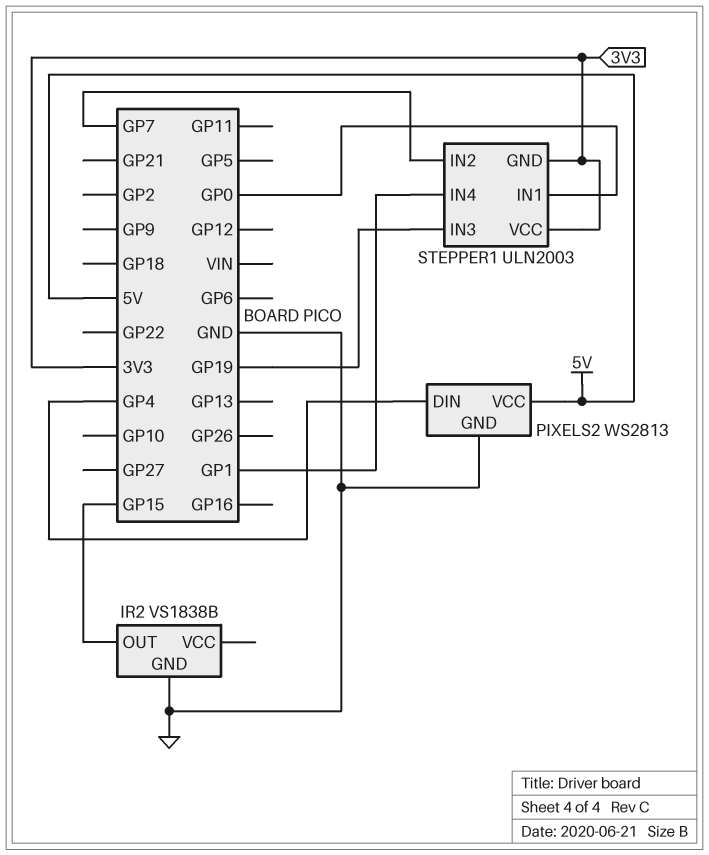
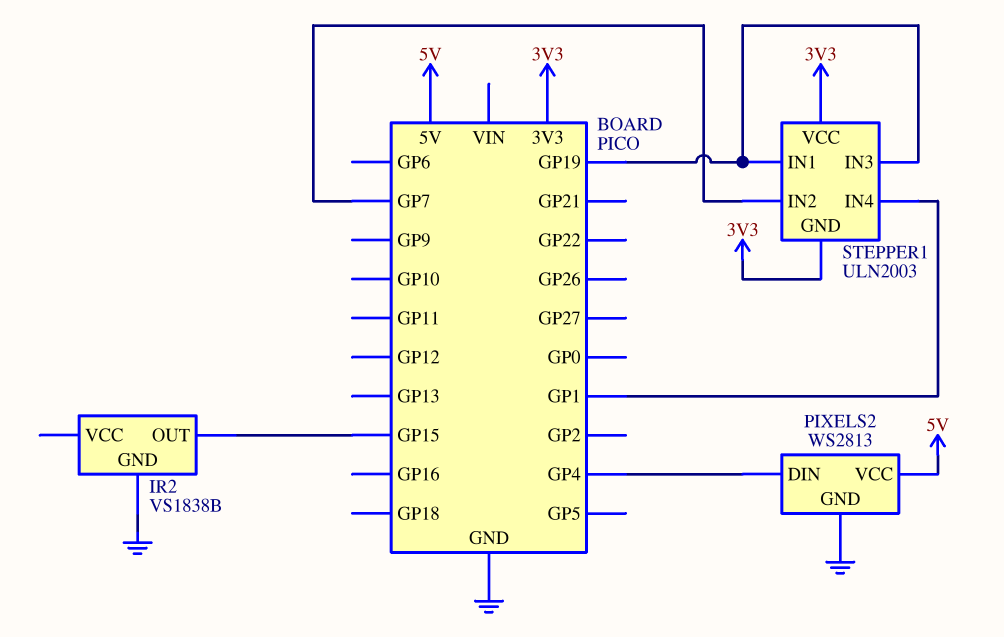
STEPPER1 pin IN1: GP0 -> GP19

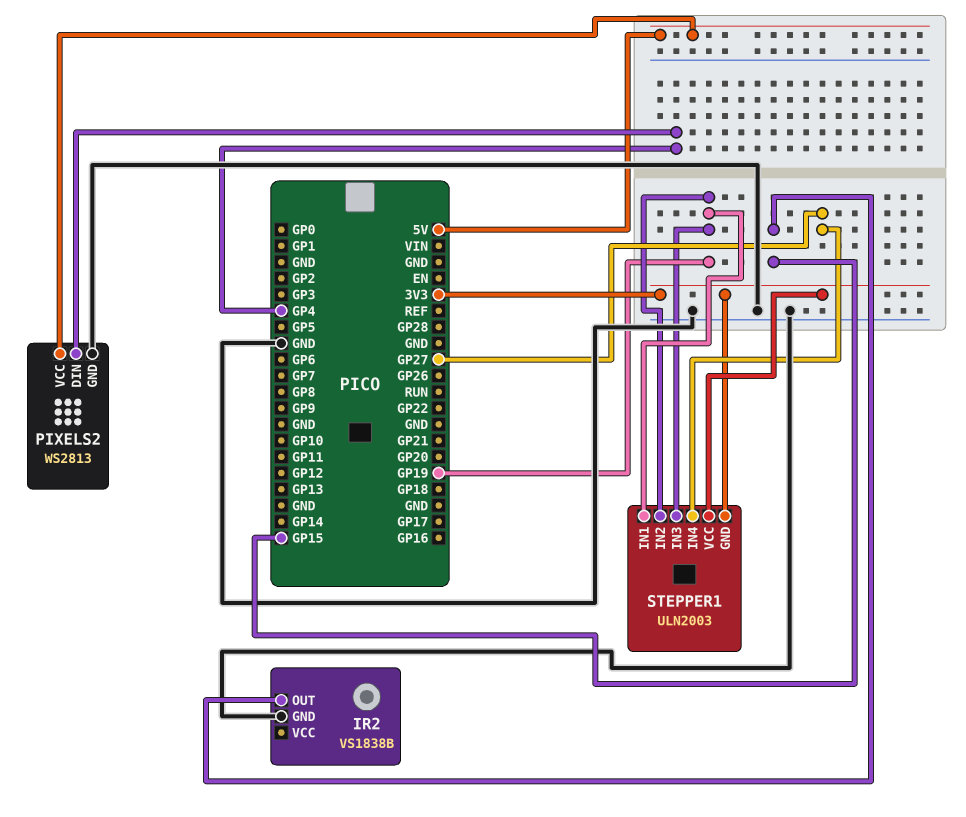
STEPPER1 pin IN2: GP7 -> GP19
STEPPER1 pin IN4: GP1 -> GP27

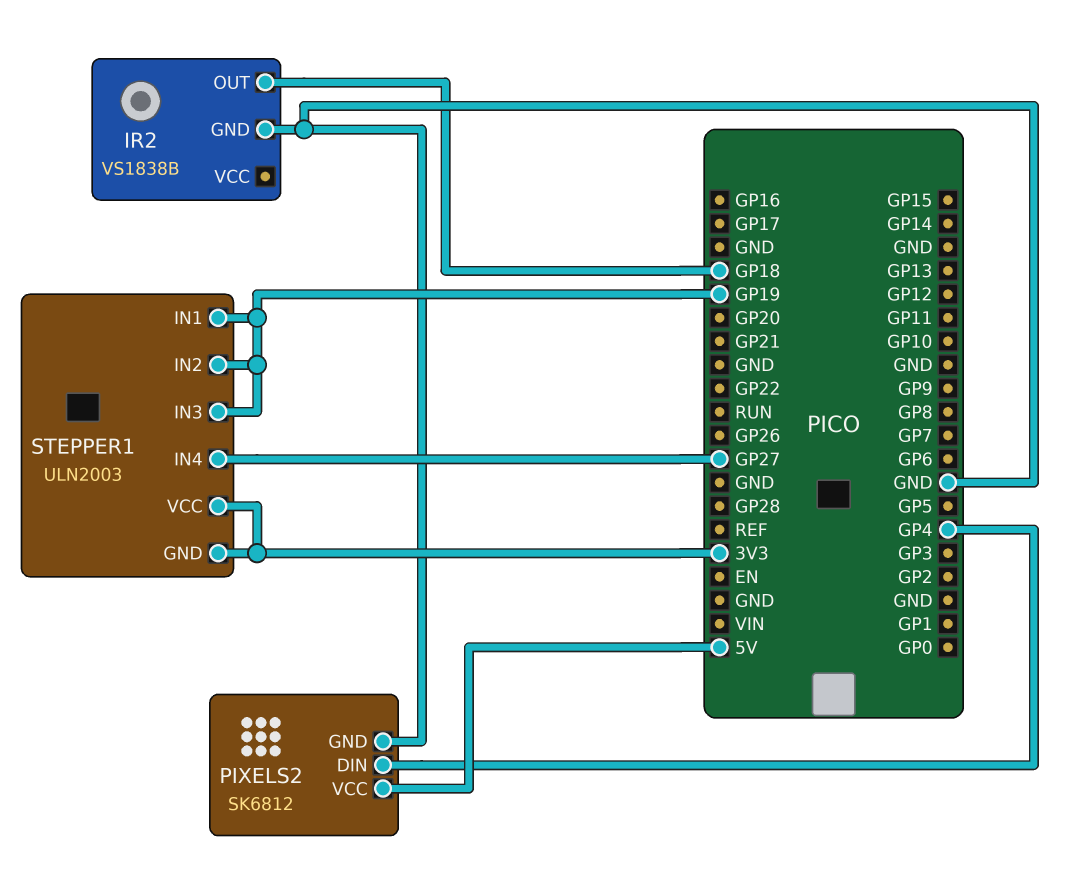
IR2 pin OUT: GP15 -> GP18
PIXELS2: WS2813 -> SK6812

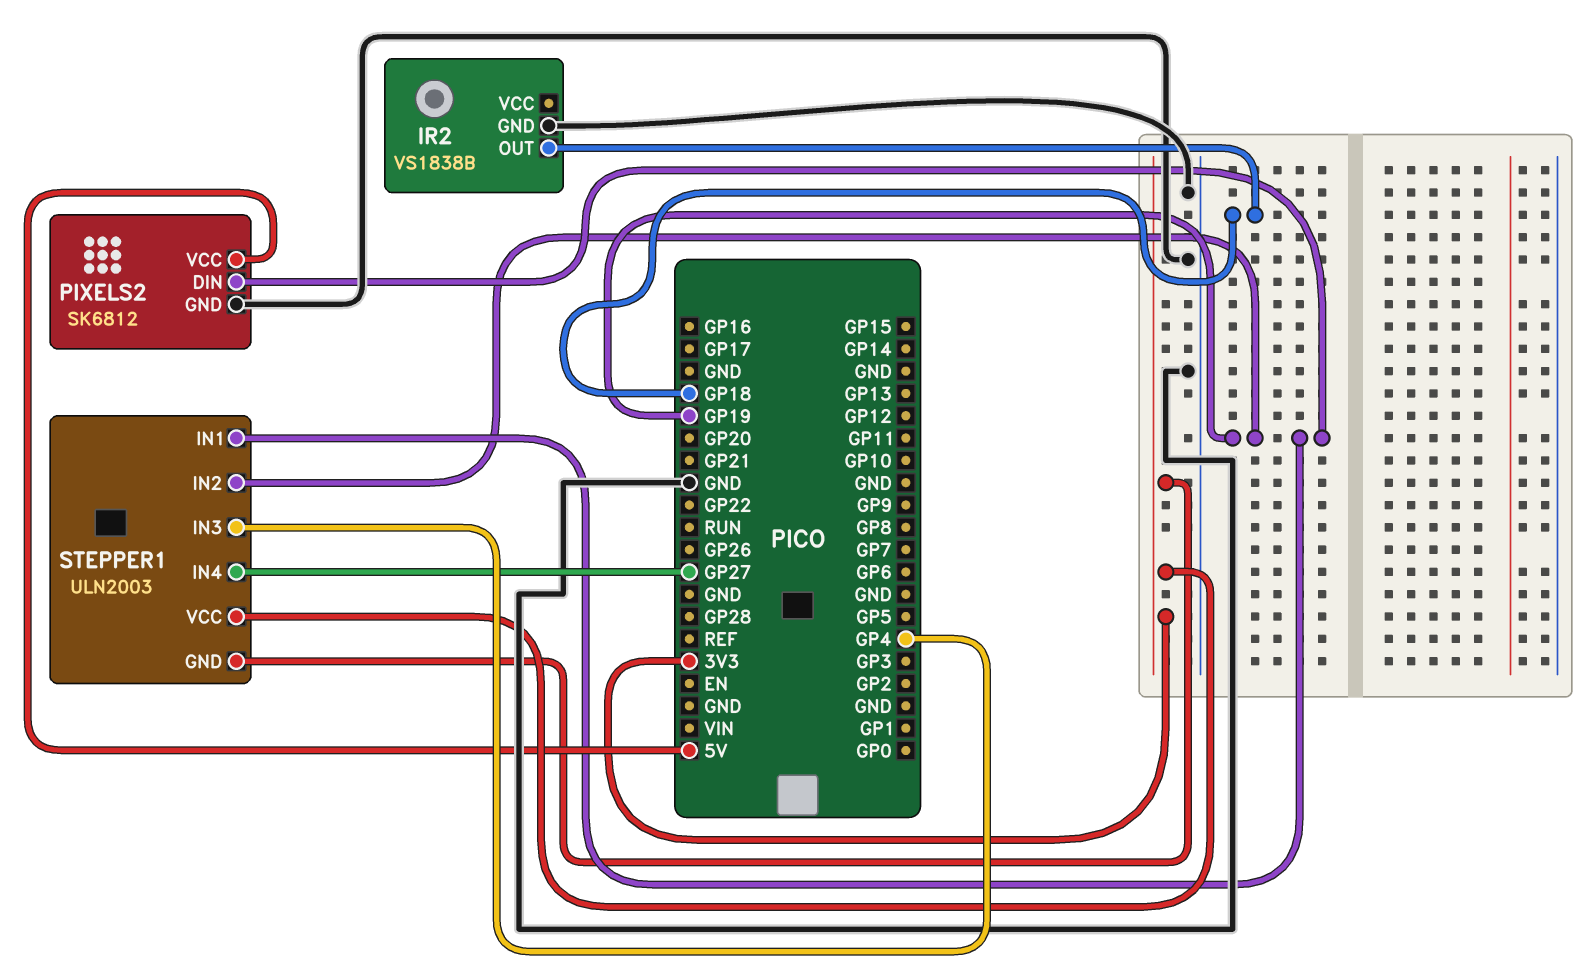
PIXELS2 pin DIN: GP4 -> GP19
STEPPER1 pin IN3: GP19 -> GP4

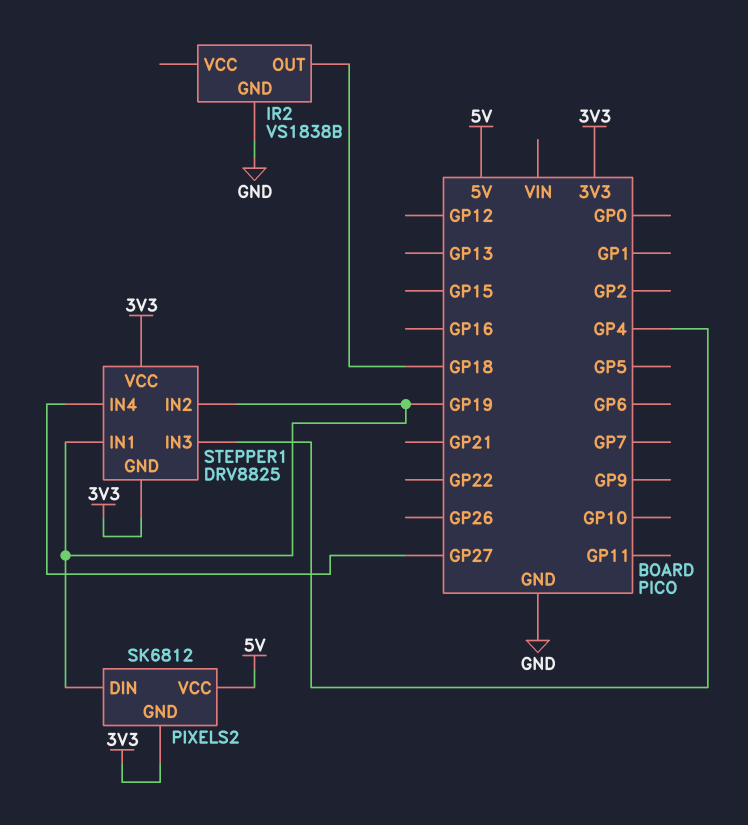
PIXELS2 pin GND: GND -> 3V3
STEPPER1: ULN2003 -> DRV8825

